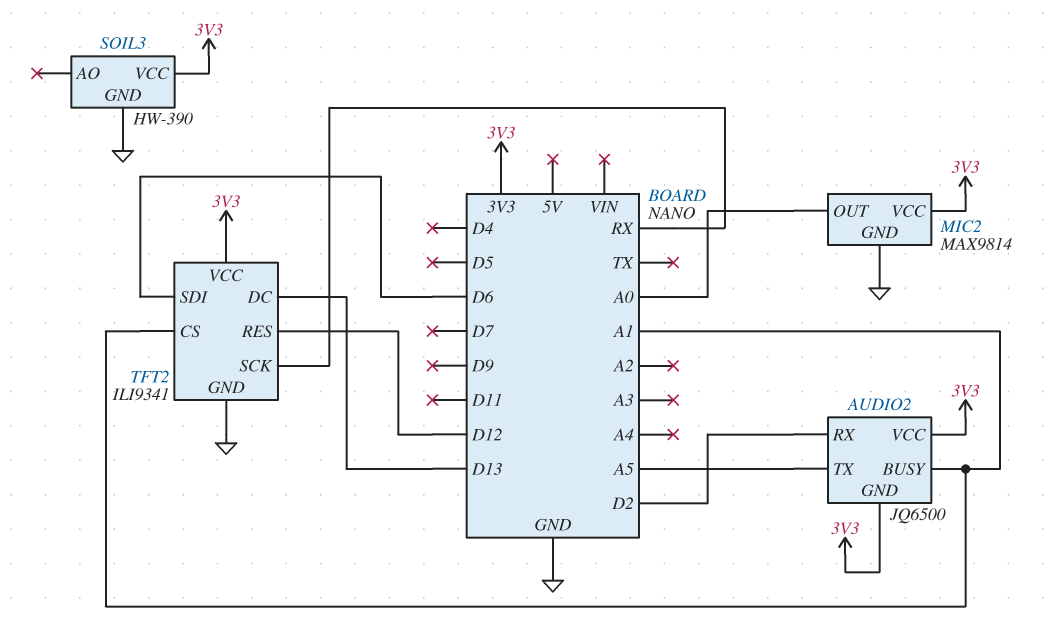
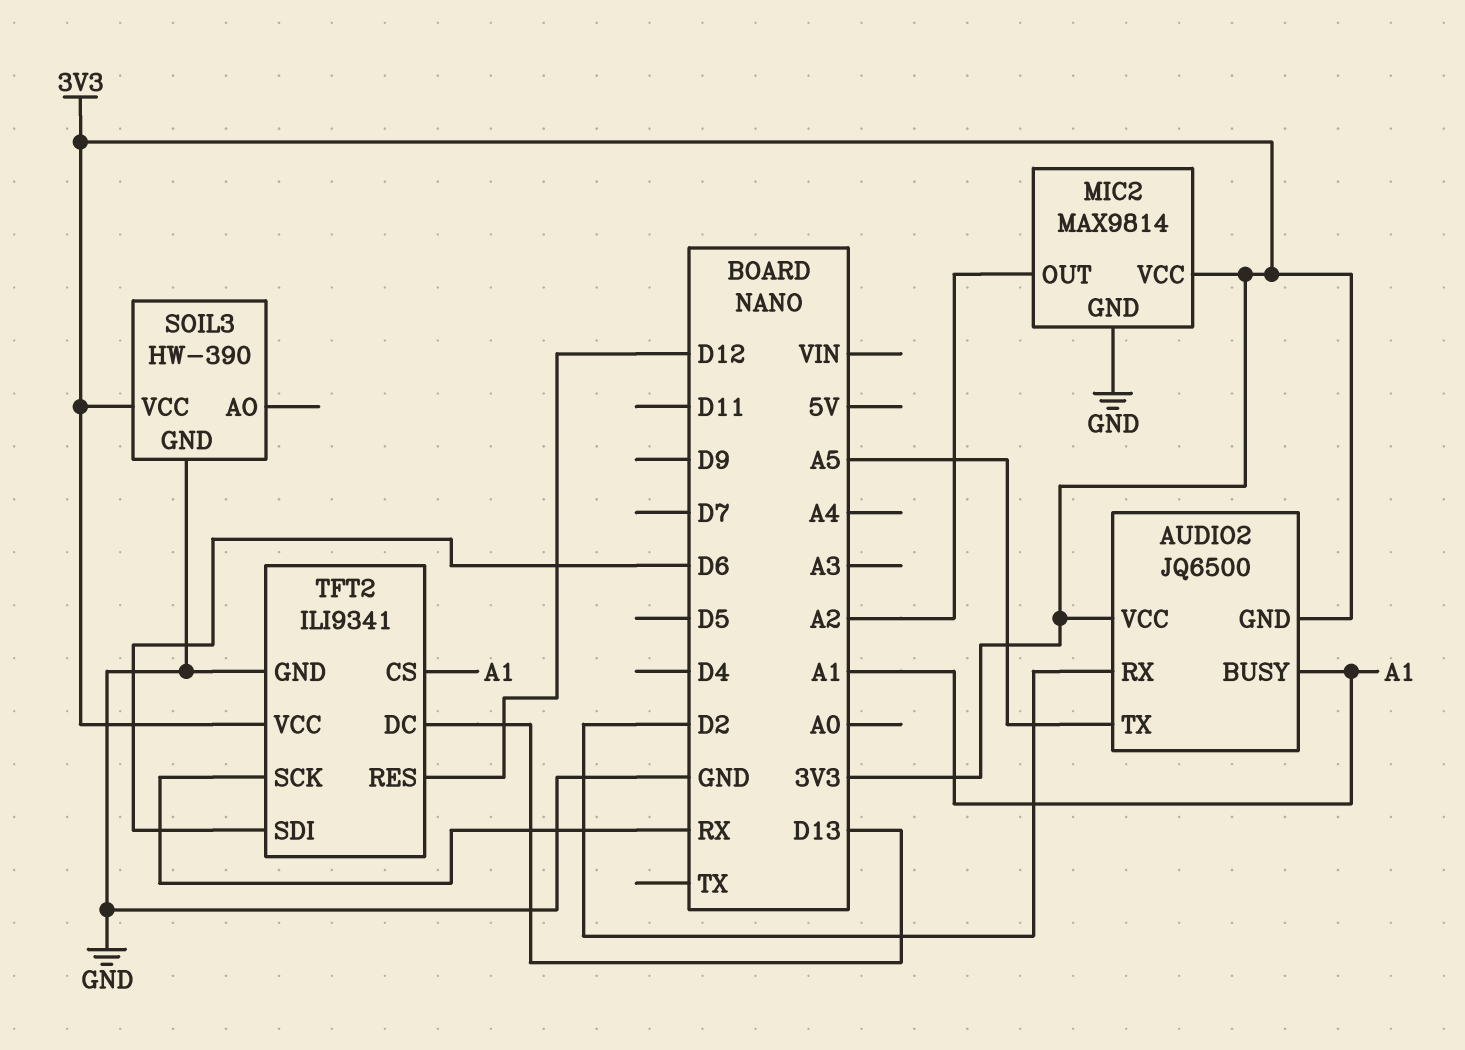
MIC2 pin OUT: A0 -> A2

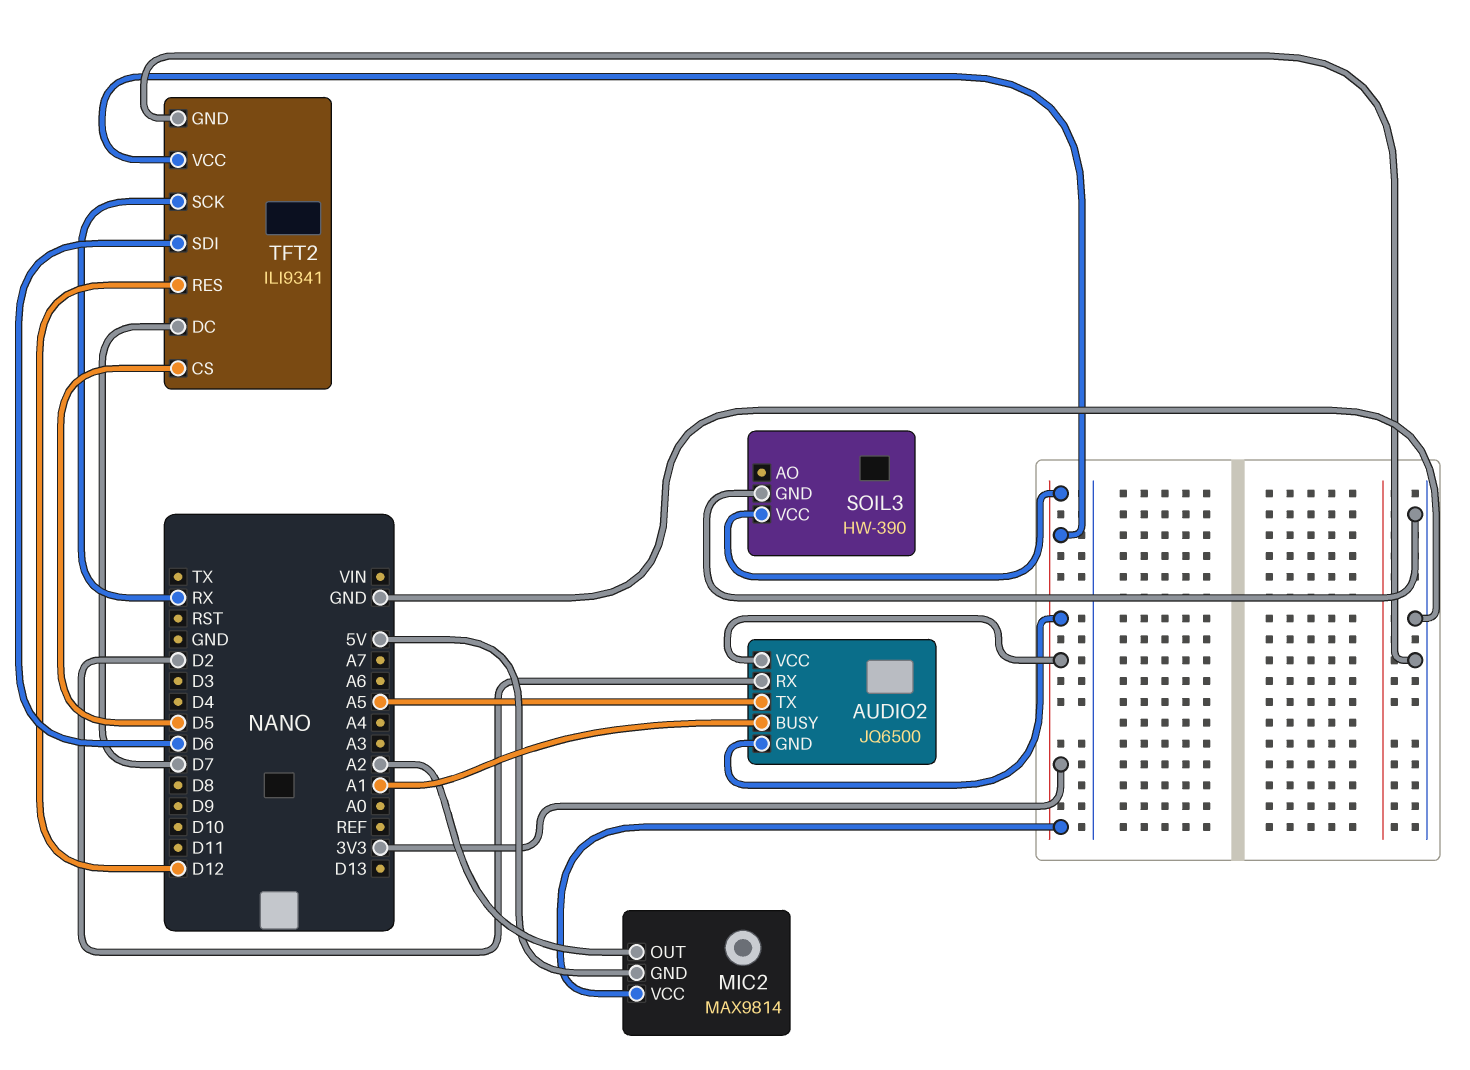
MIC2 pin GND: GND -> 5V
TFT2 pin CS: A1 -> D5
TFT2 pin DC: D13 -> D7

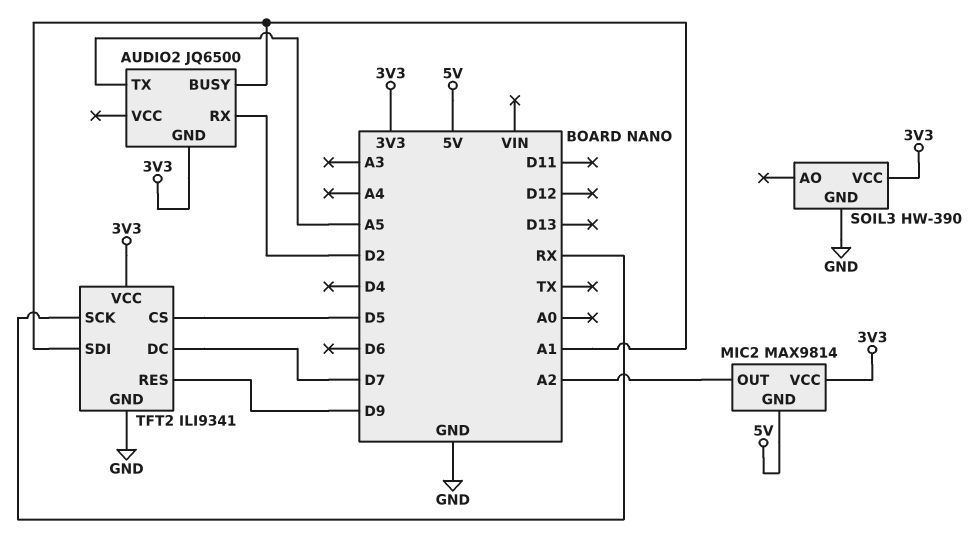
AUDIO2 pin VCC: 3V3 -> none
TFT2 pin RES: D12 -> D9
TFT2 pin SDI: D6 -> A1

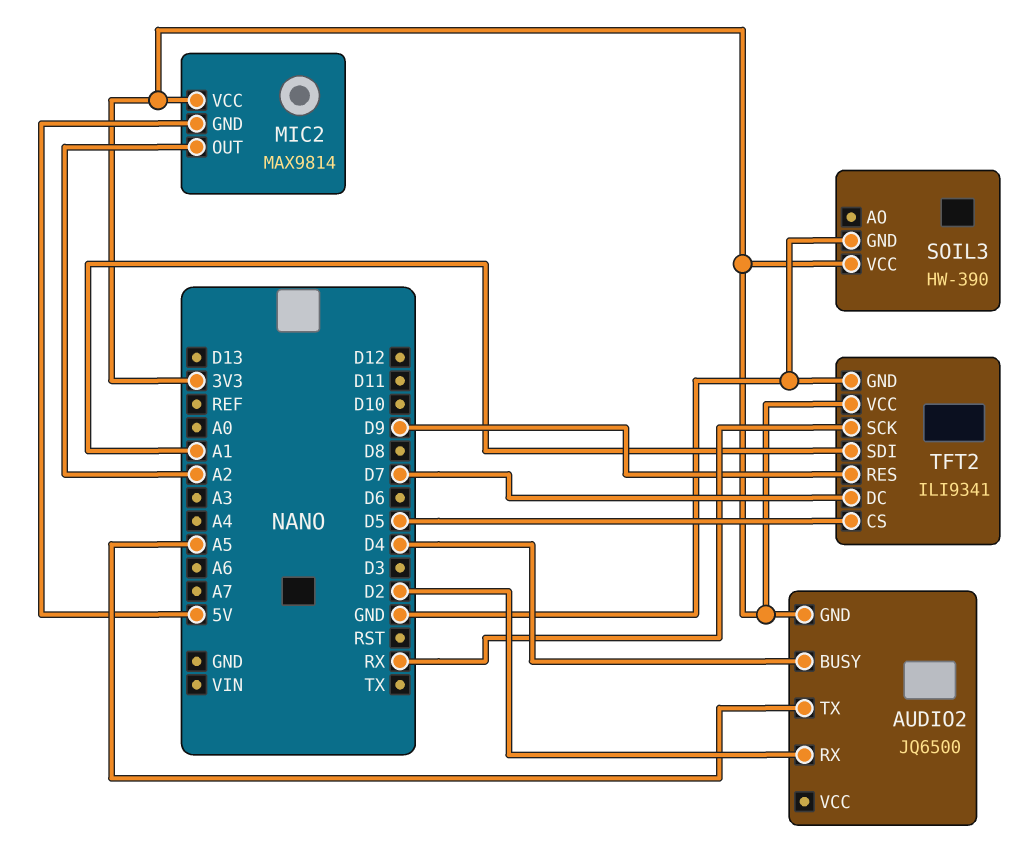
AUDIO2 pin BUSY: A1 -> D4

